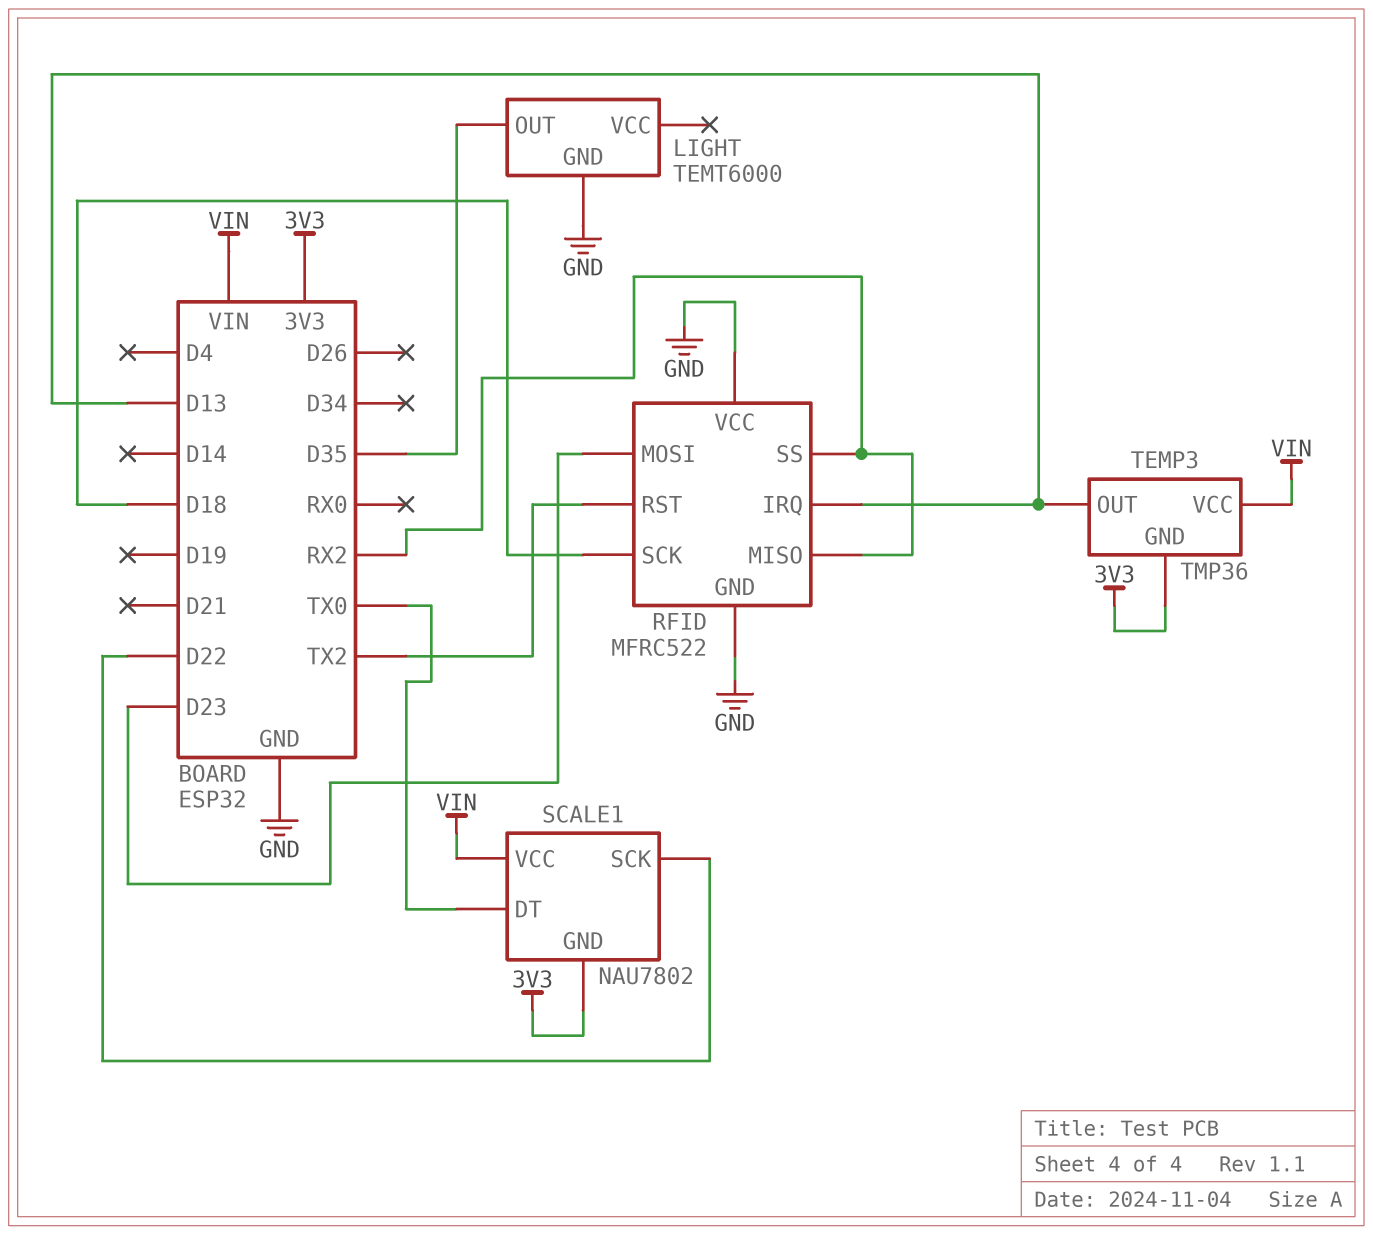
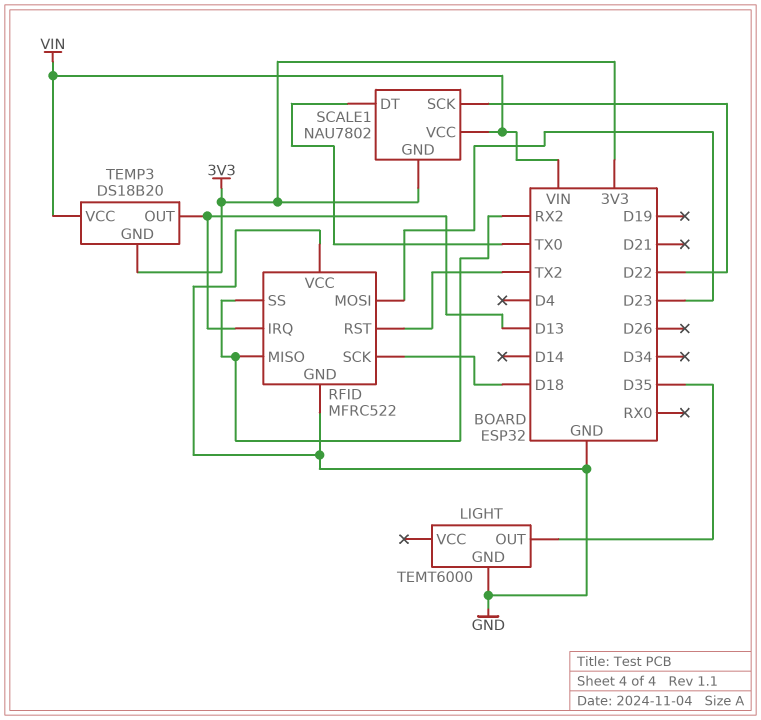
TEMP3: TMP36 -> DS18B20

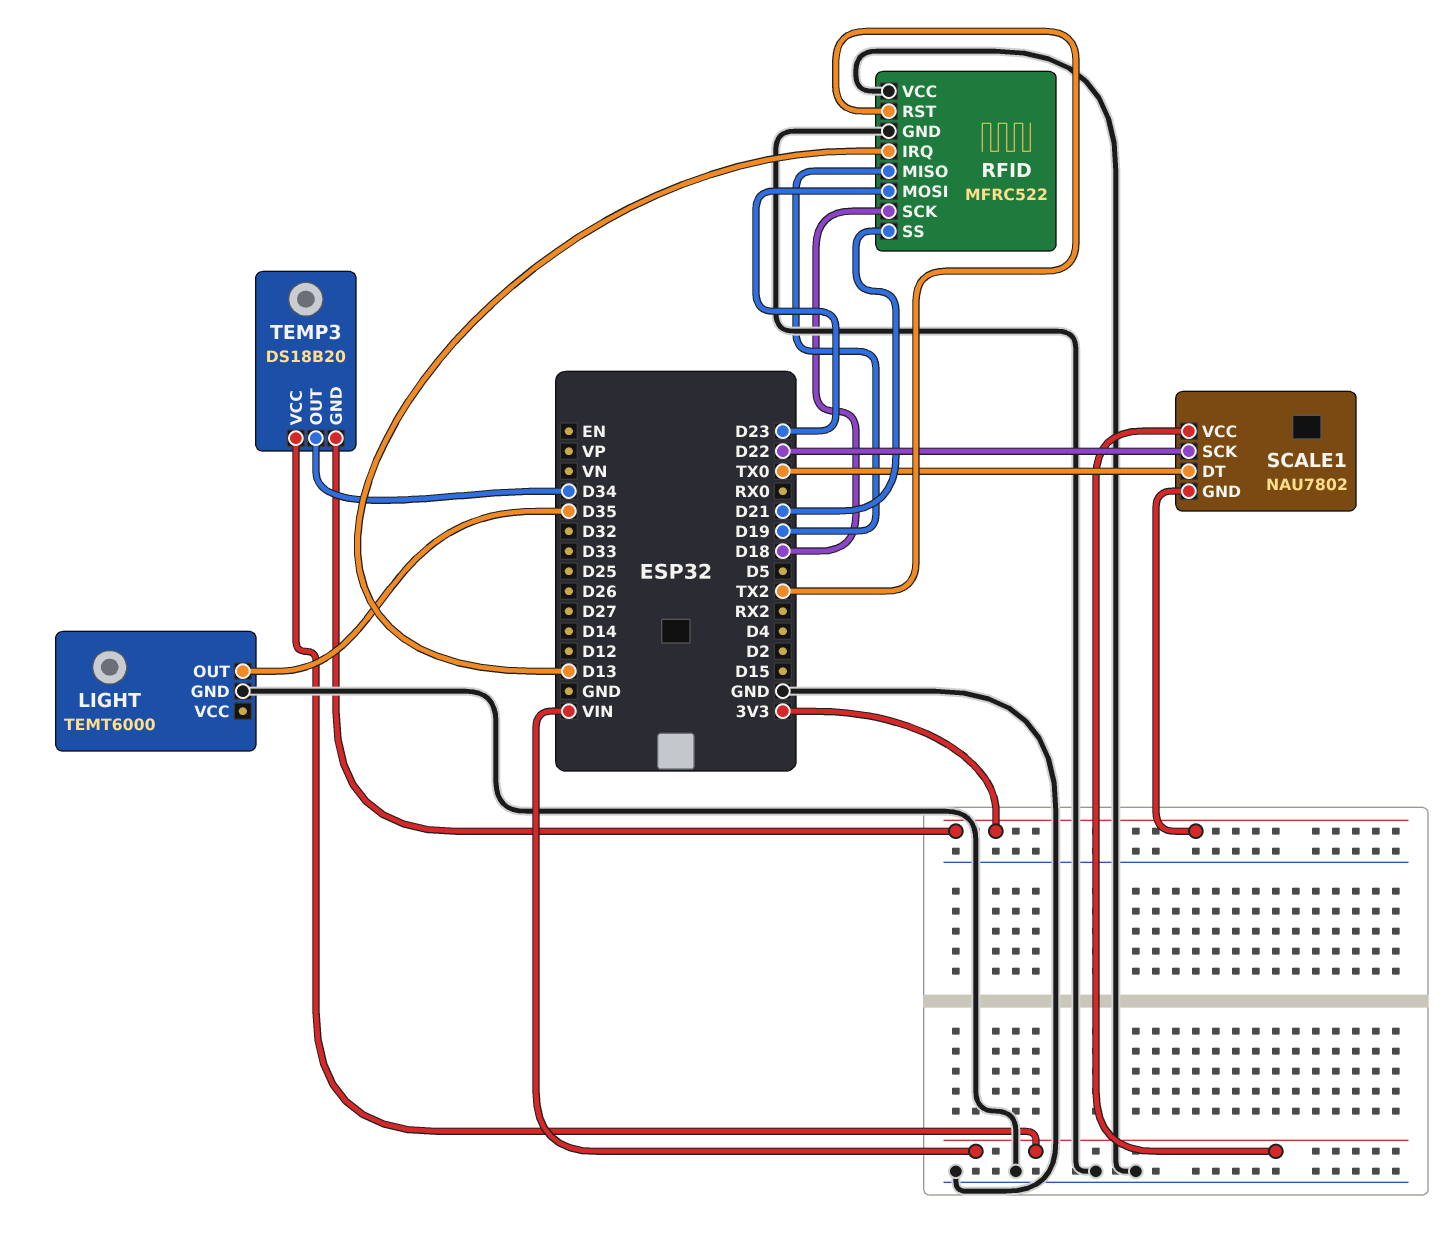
RFID pin MISO: RX2 -> D19
RFID pin SS: RX2 -> D21
TEMP3 pin OUT: D13 -> D34

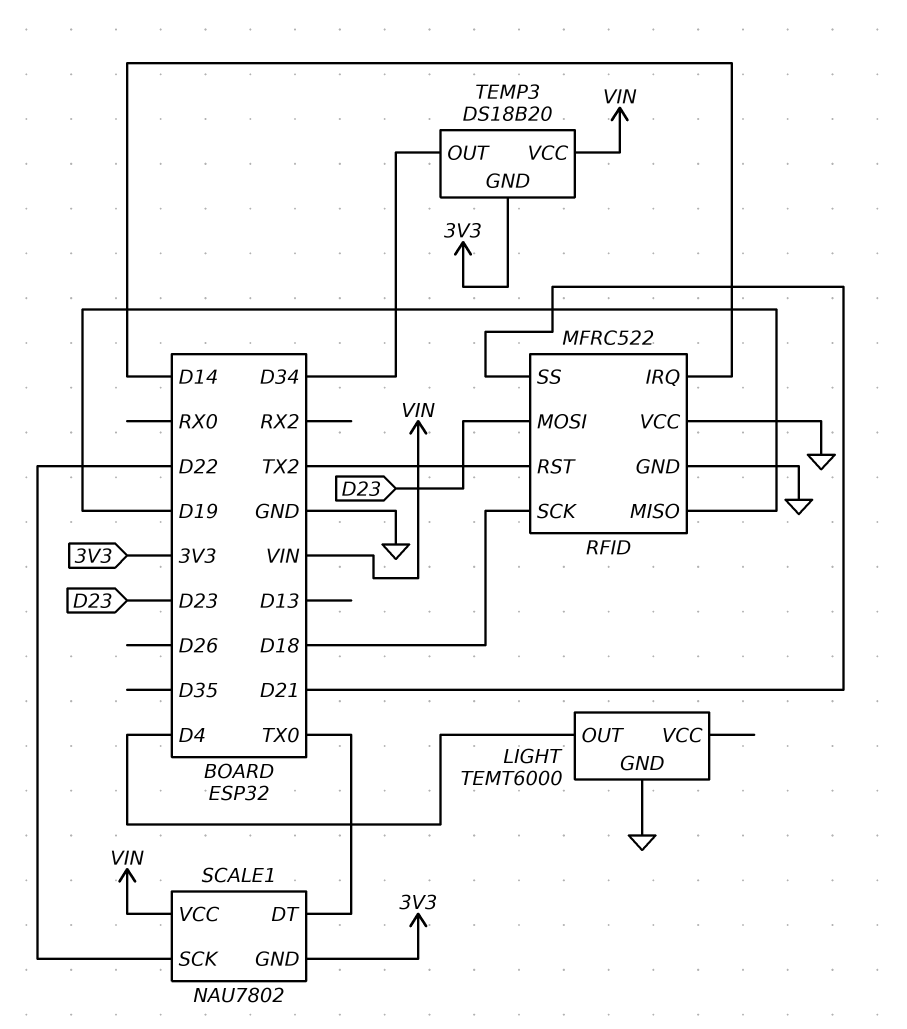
LIGHT pin OUT: D35 -> D4
RFID pin IRQ: D13 -> D14

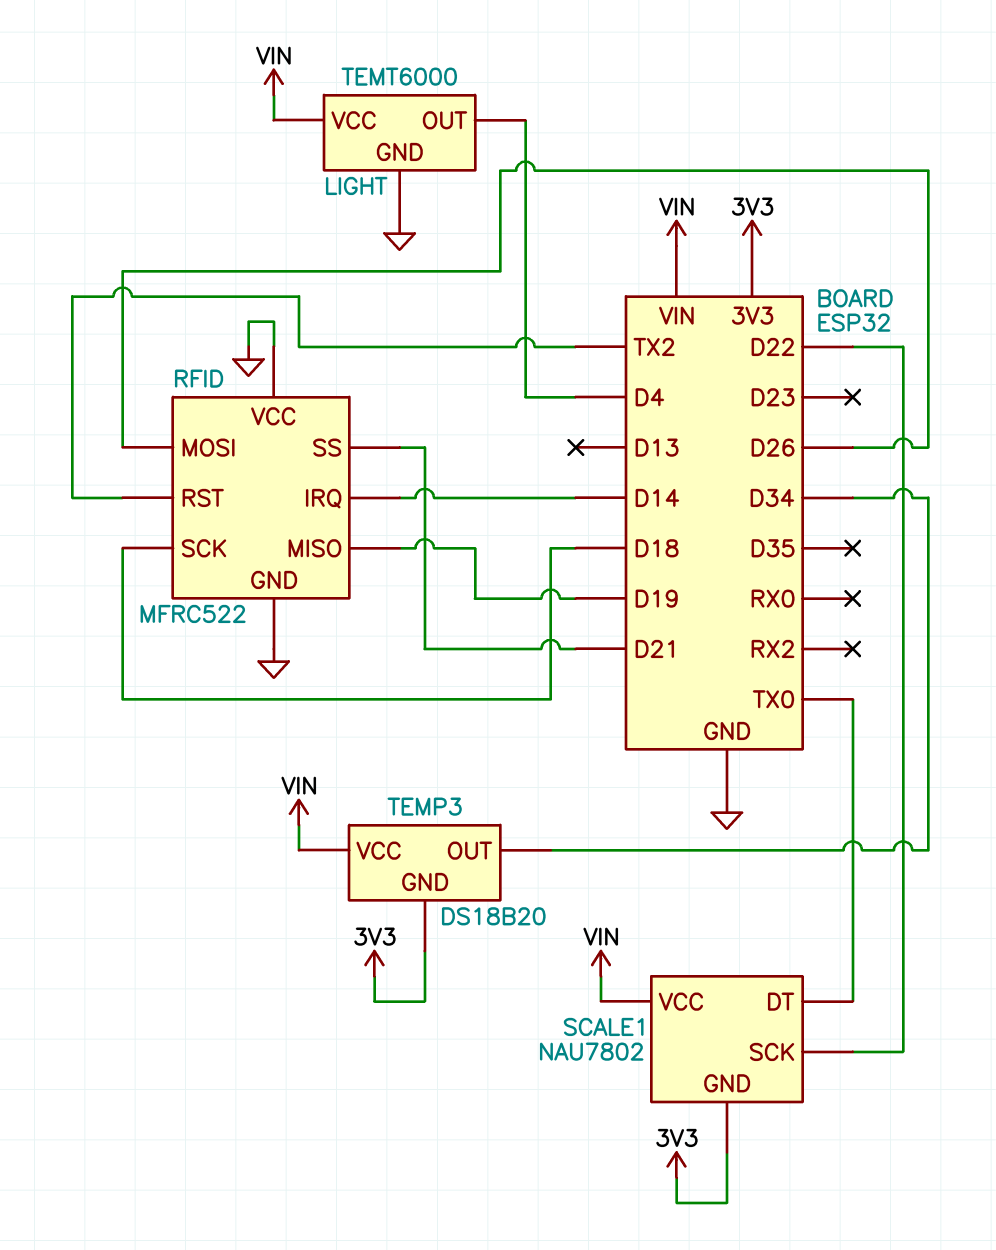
LIGHT pin VCC: none -> VIN
RFID pin MOSI: D23 -> D26

